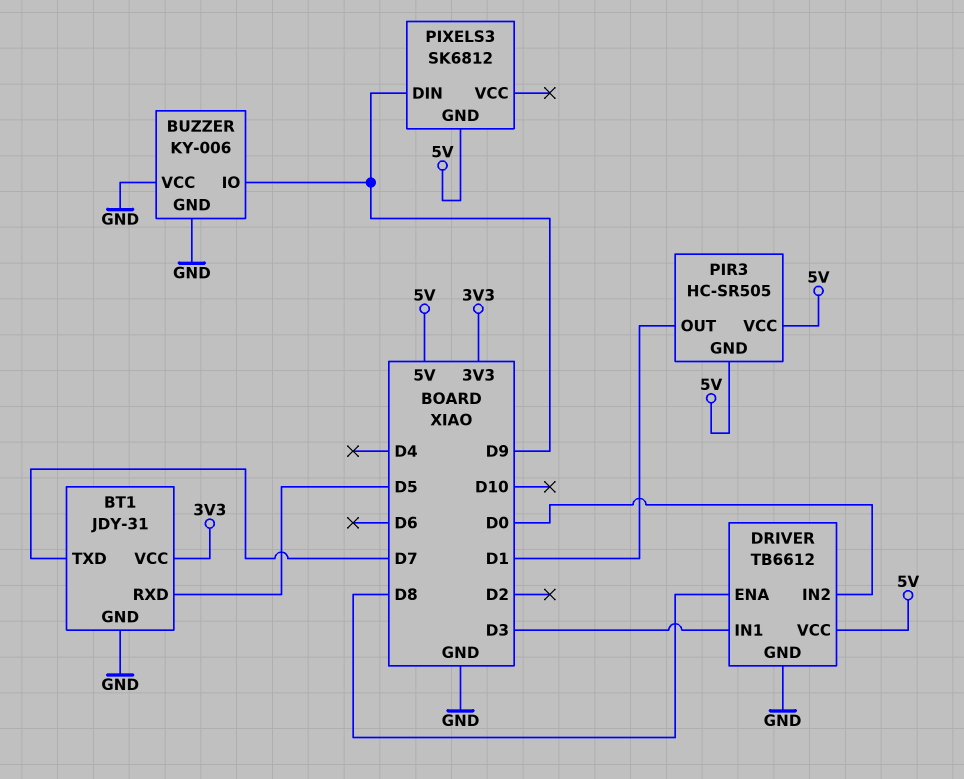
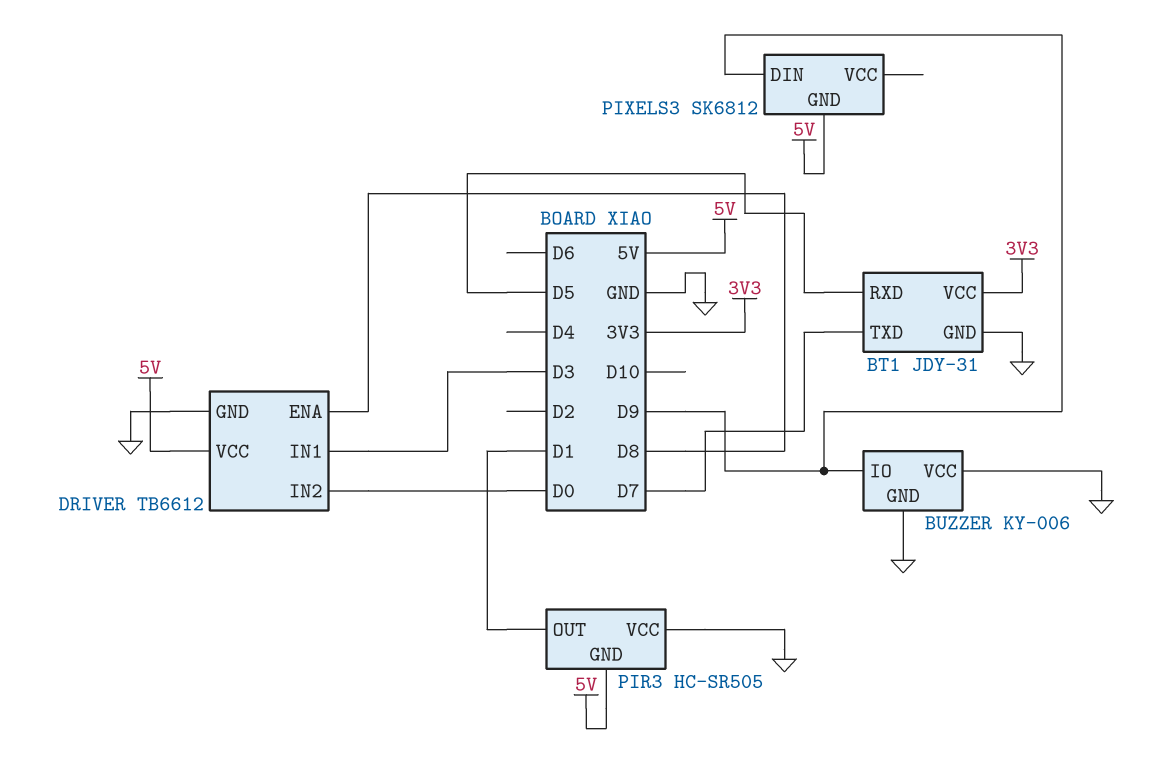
PIR3 pin VCC: 5V -> GND

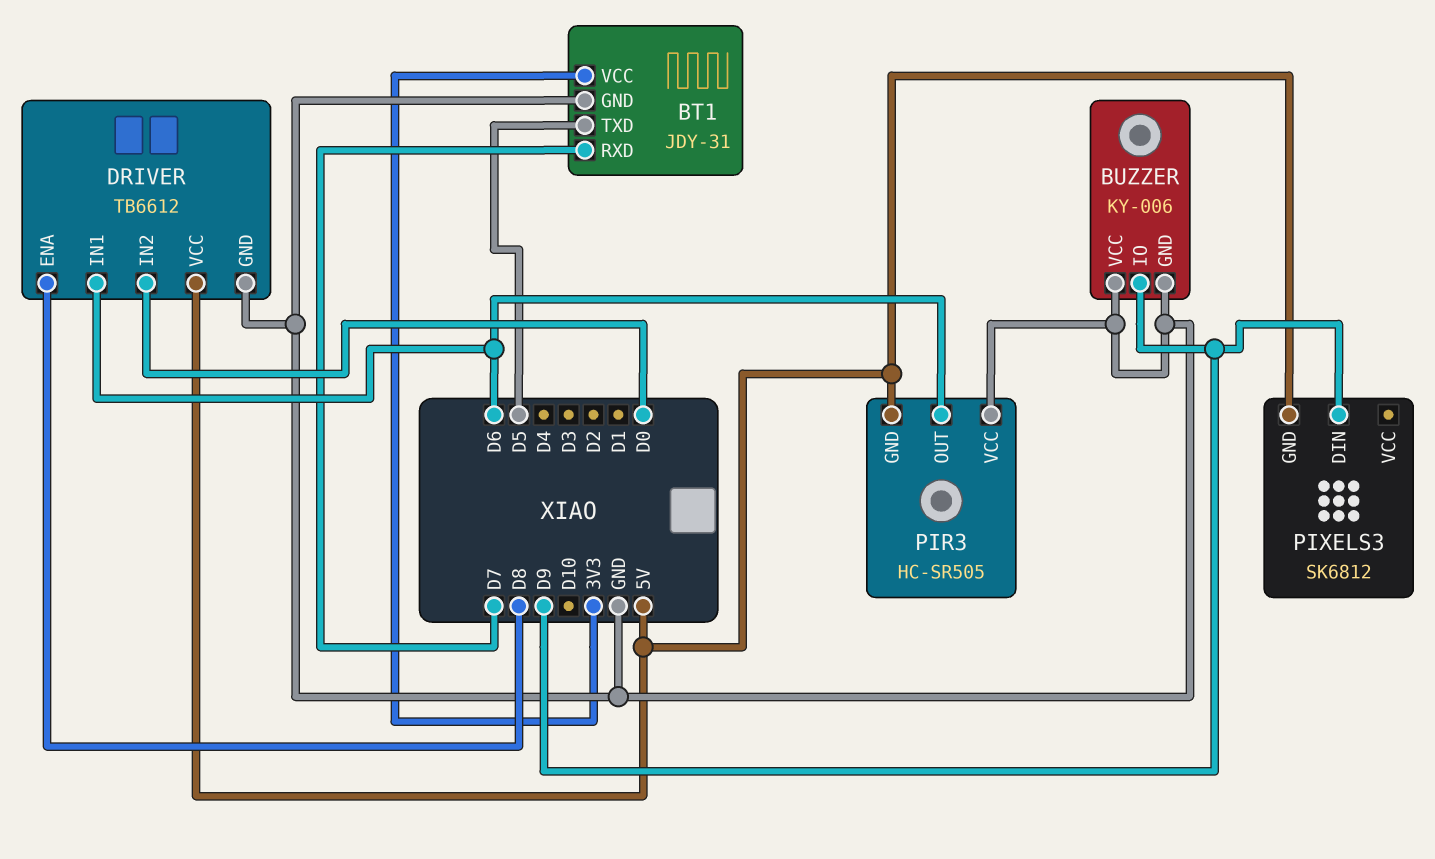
BT1 pin RXD: D5 -> D7
BT1 pin TXD: D7 -> D5
DRIVER pin IN1: D3 -> D6
PIR3 pin OUT: D1 -> D6

